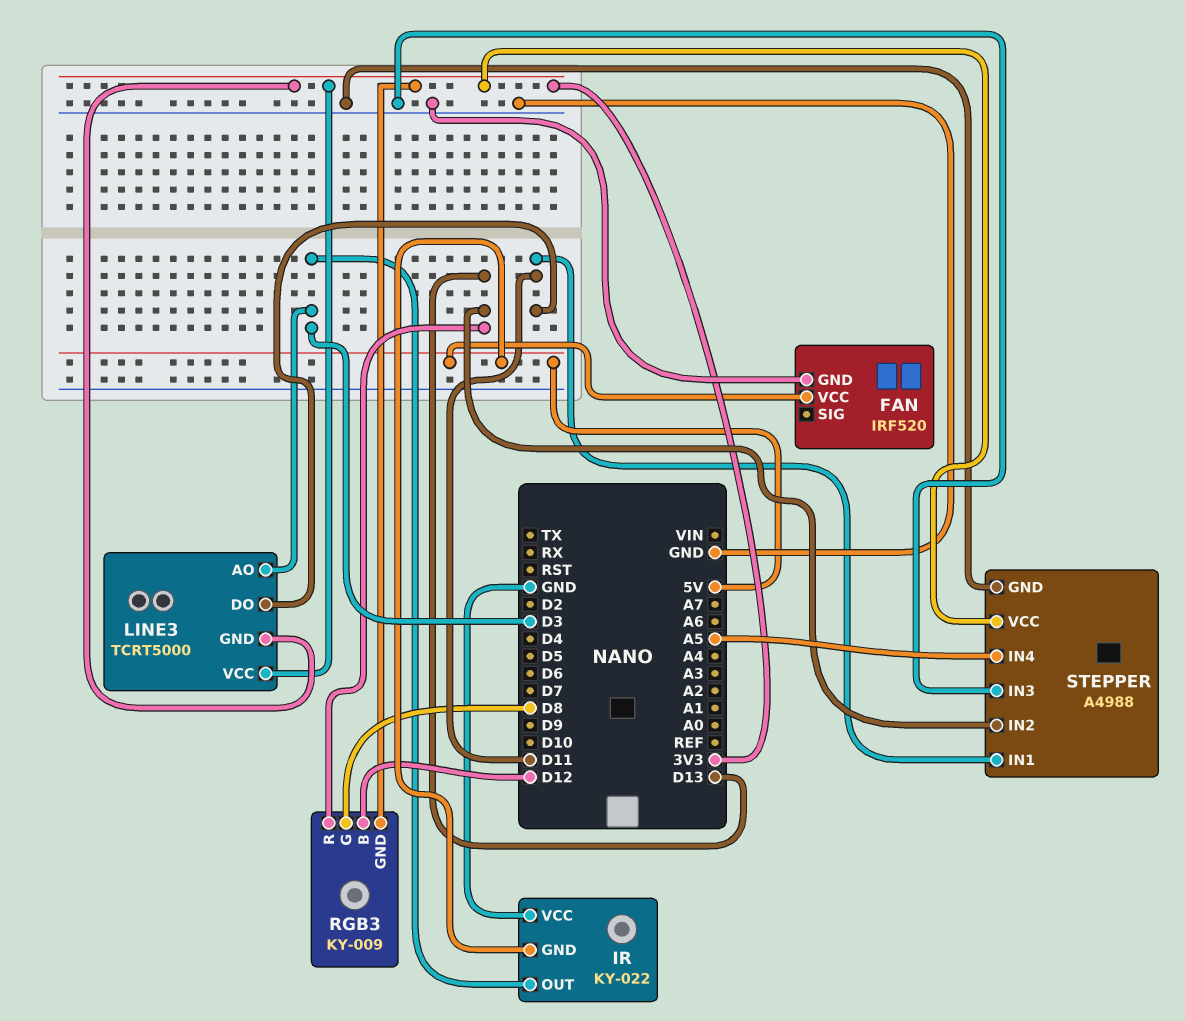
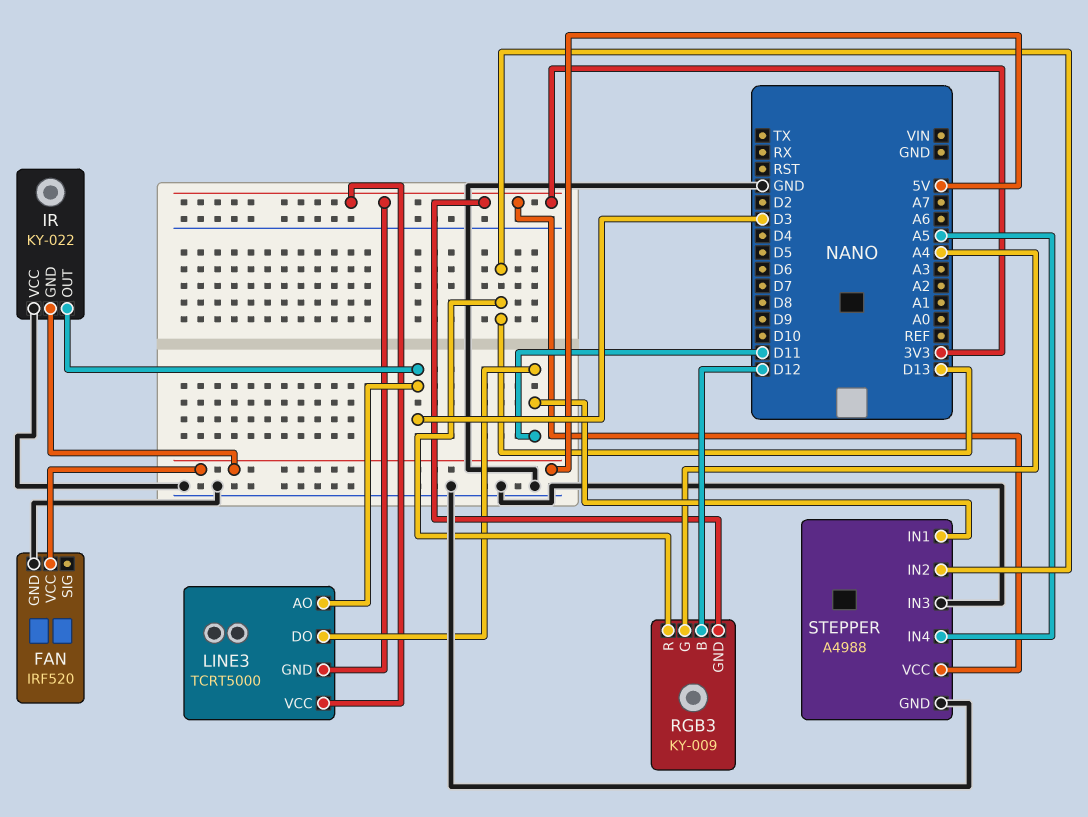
RGB3 pin G: D8 -> A4

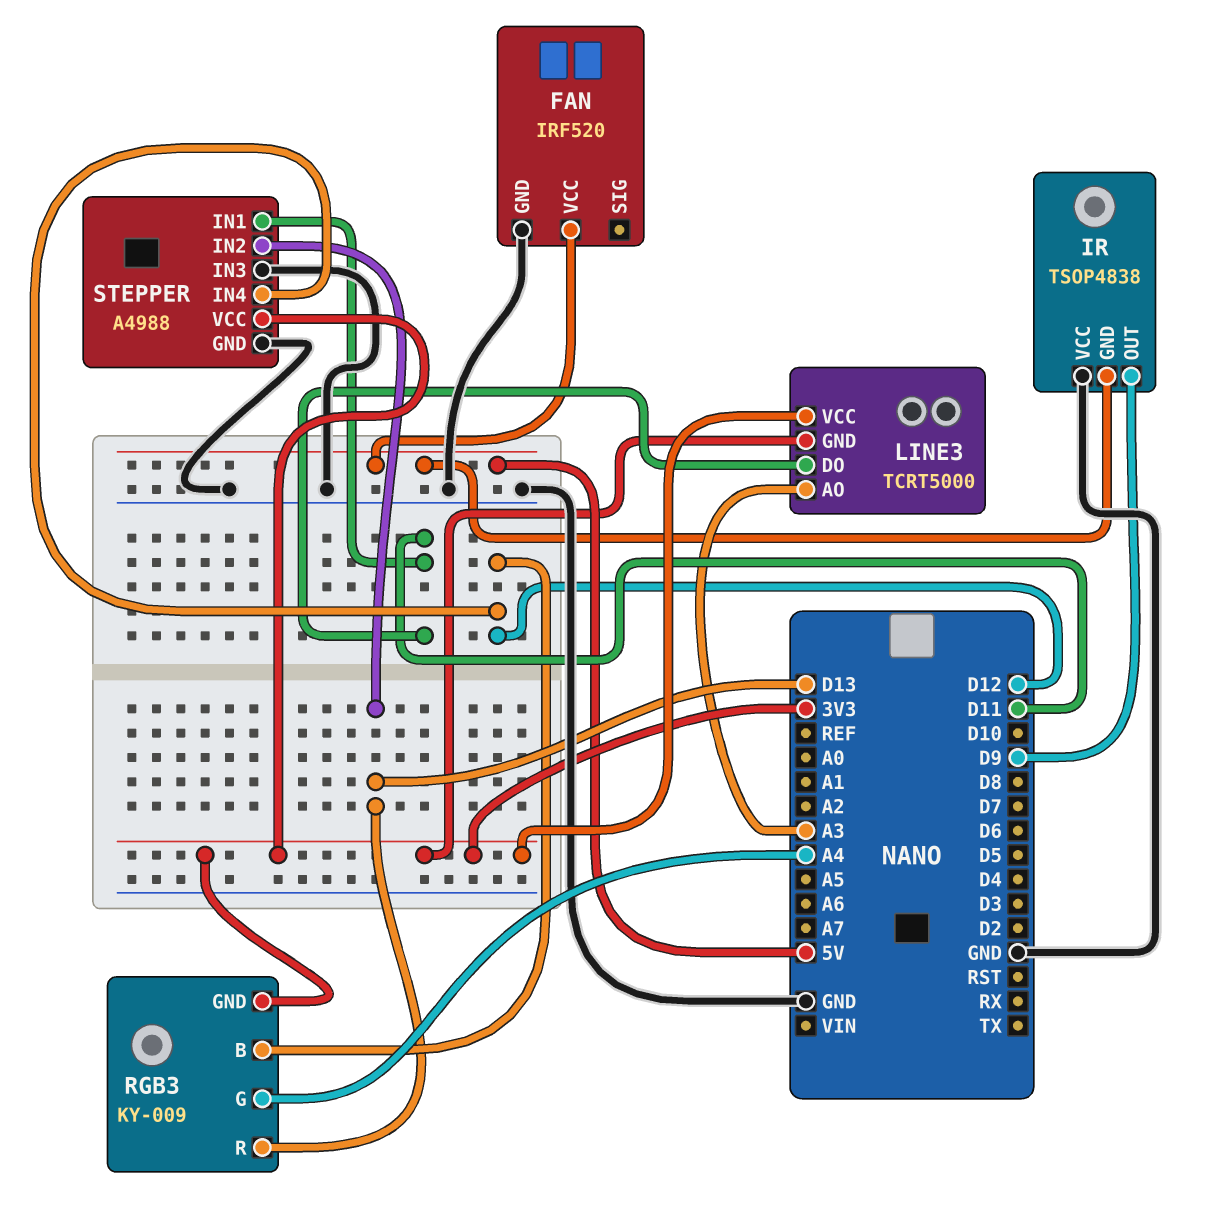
IR: KY-022 -> TSOP4838
IR pin OUT: D3 -> D9
LINE3 pin AO: D3 -> A3
STEPPER pin IN4: A5 -> D12

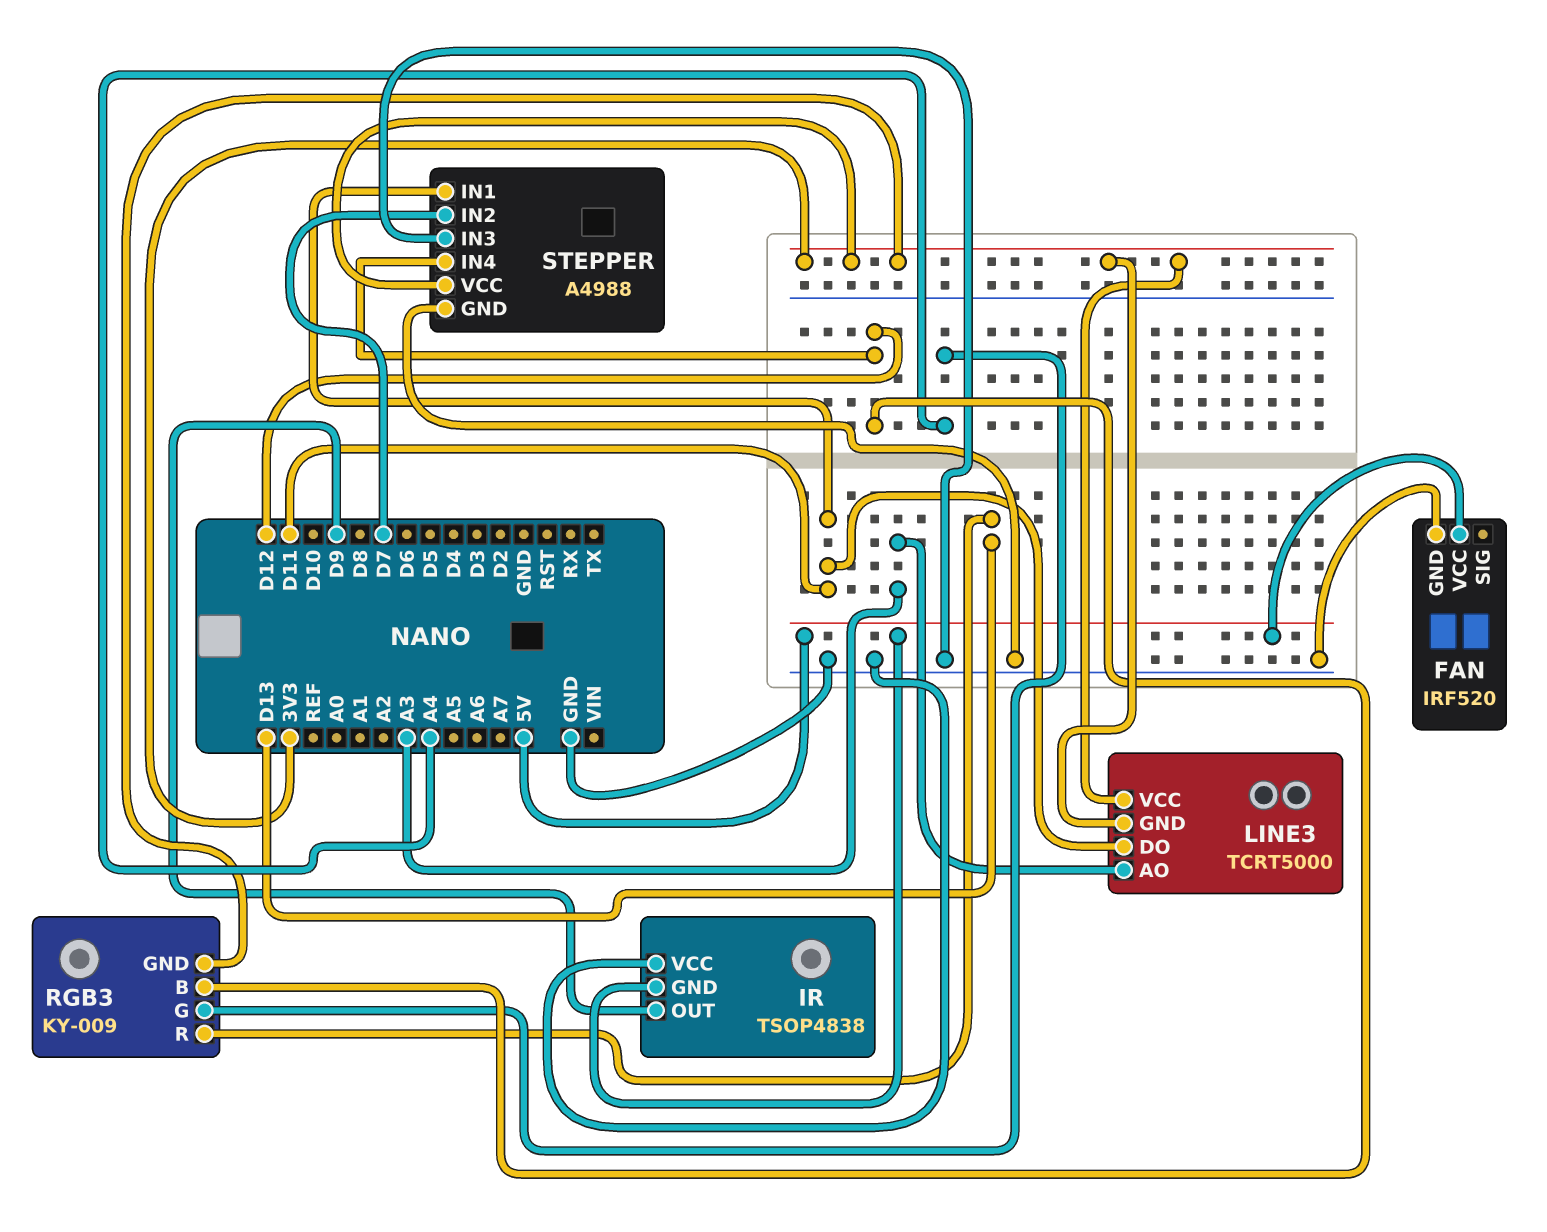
STEPPER pin IN2: D13 -> D7

